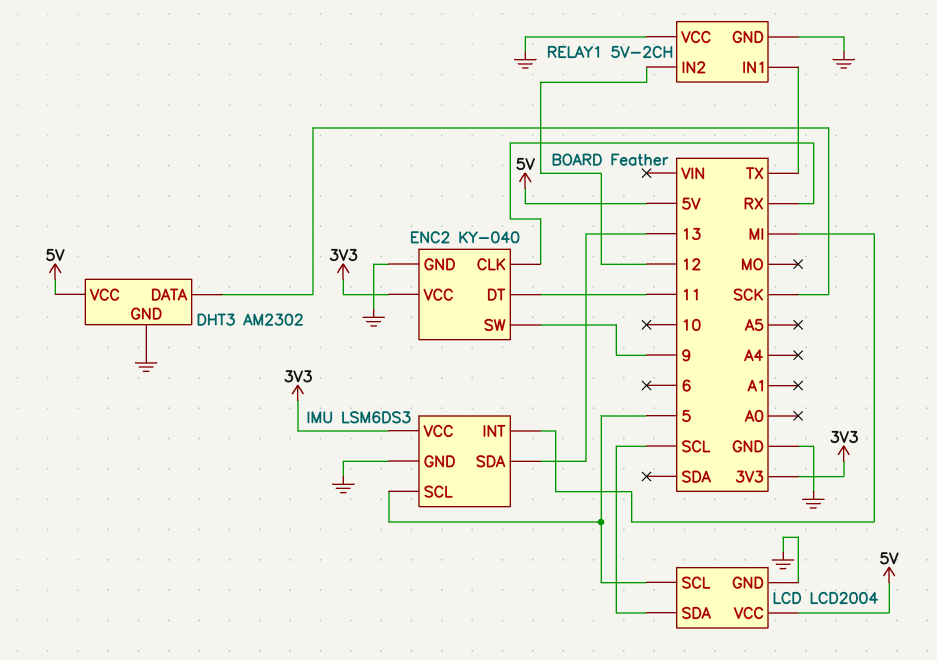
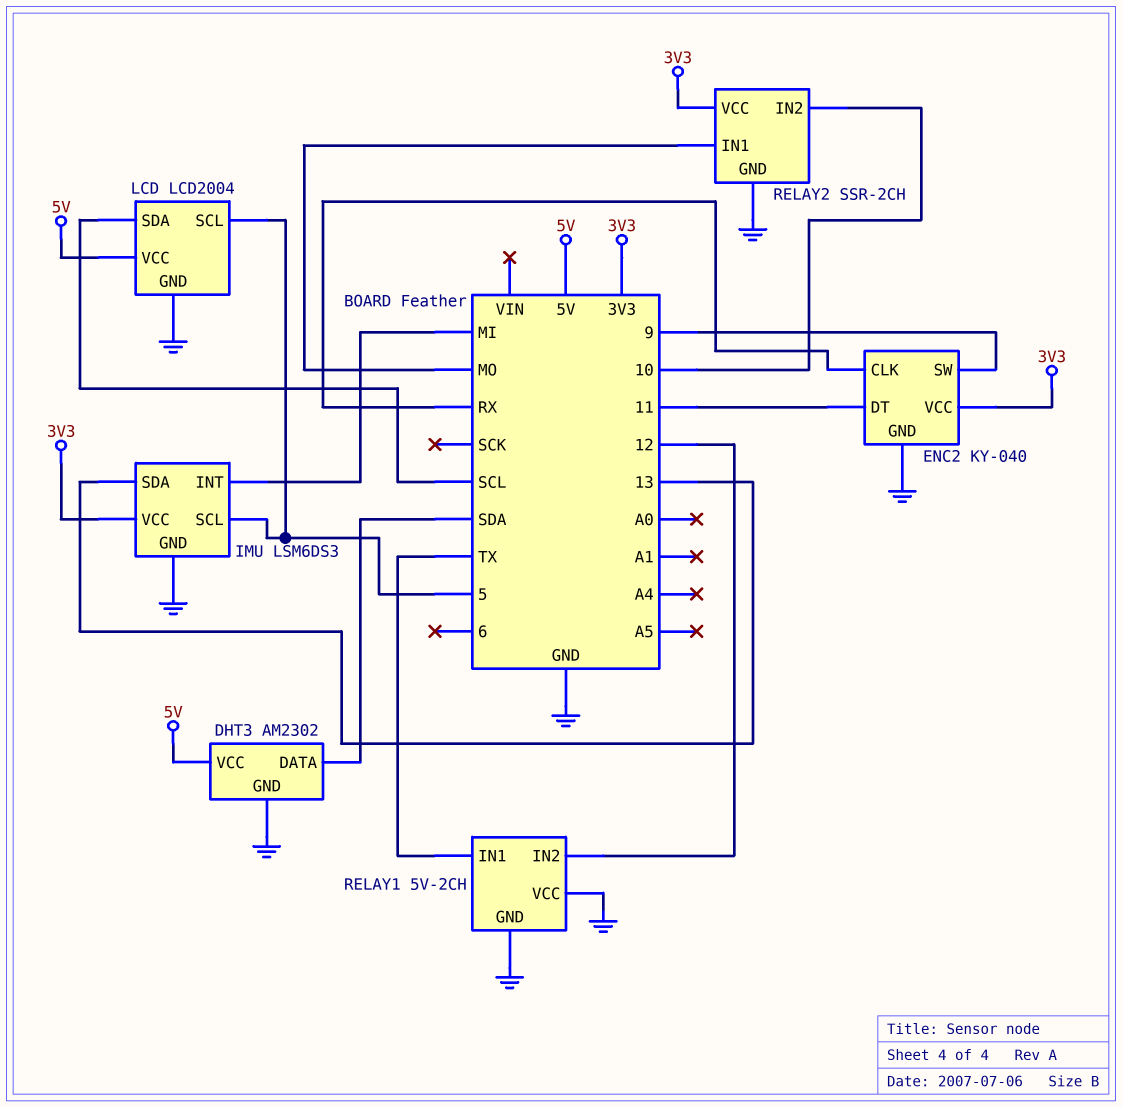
DHT3 pin DATA: SCK -> SDA
RELAY2: none -> SSR-2CH
RELAY2 pin GND: none -> GND
RELAY2 pin IN1: none -> MO
RELAY2 pin IN2: none -> 10
RELAY2 pin VCC: none -> 3V3

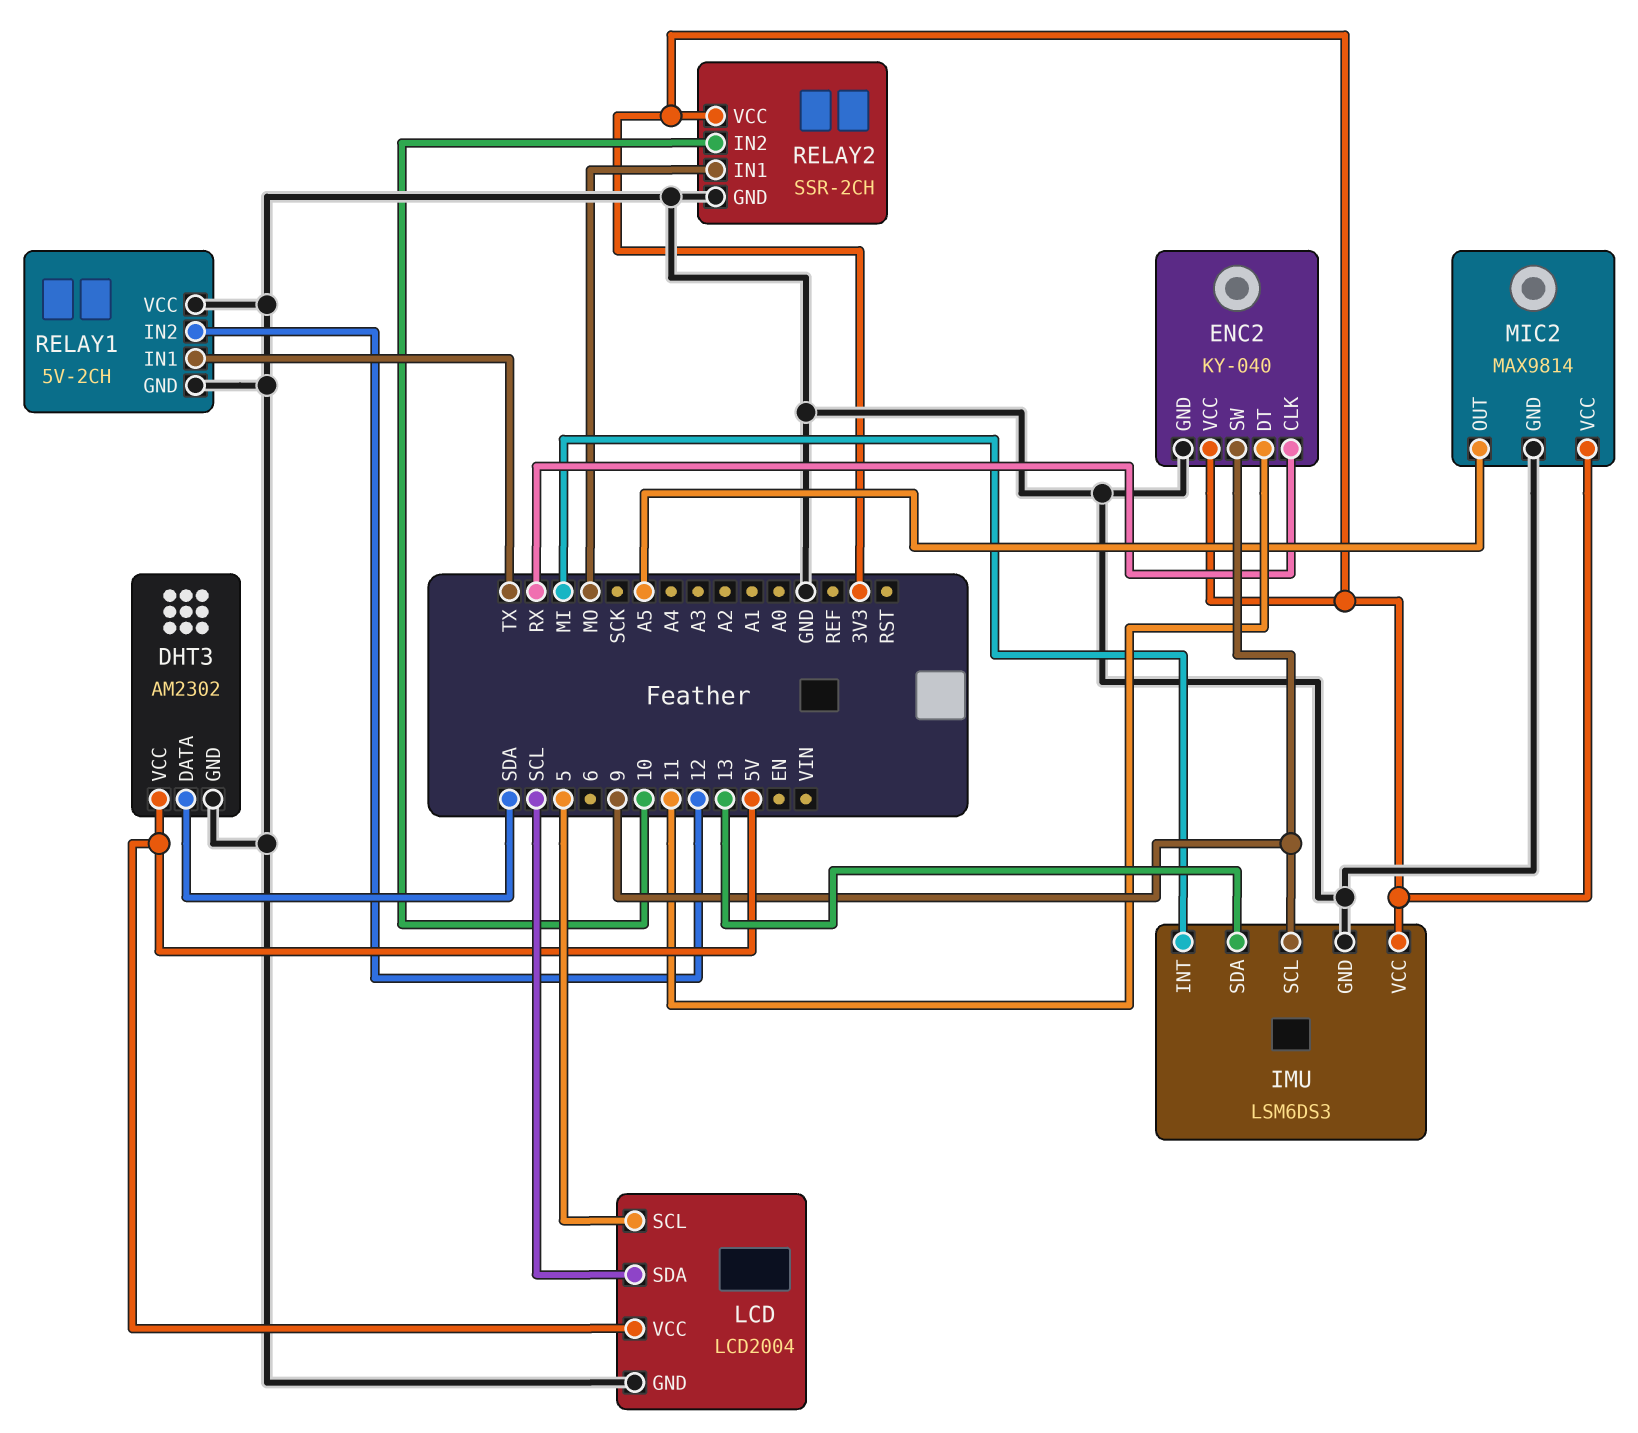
IMU pin SCL: 5 -> 9
MIC2: none -> MAX9814
MIC2 pin GND: none -> GND
MIC2 pin OUT: none -> A5
MIC2 pin VCC: none -> 3V3

